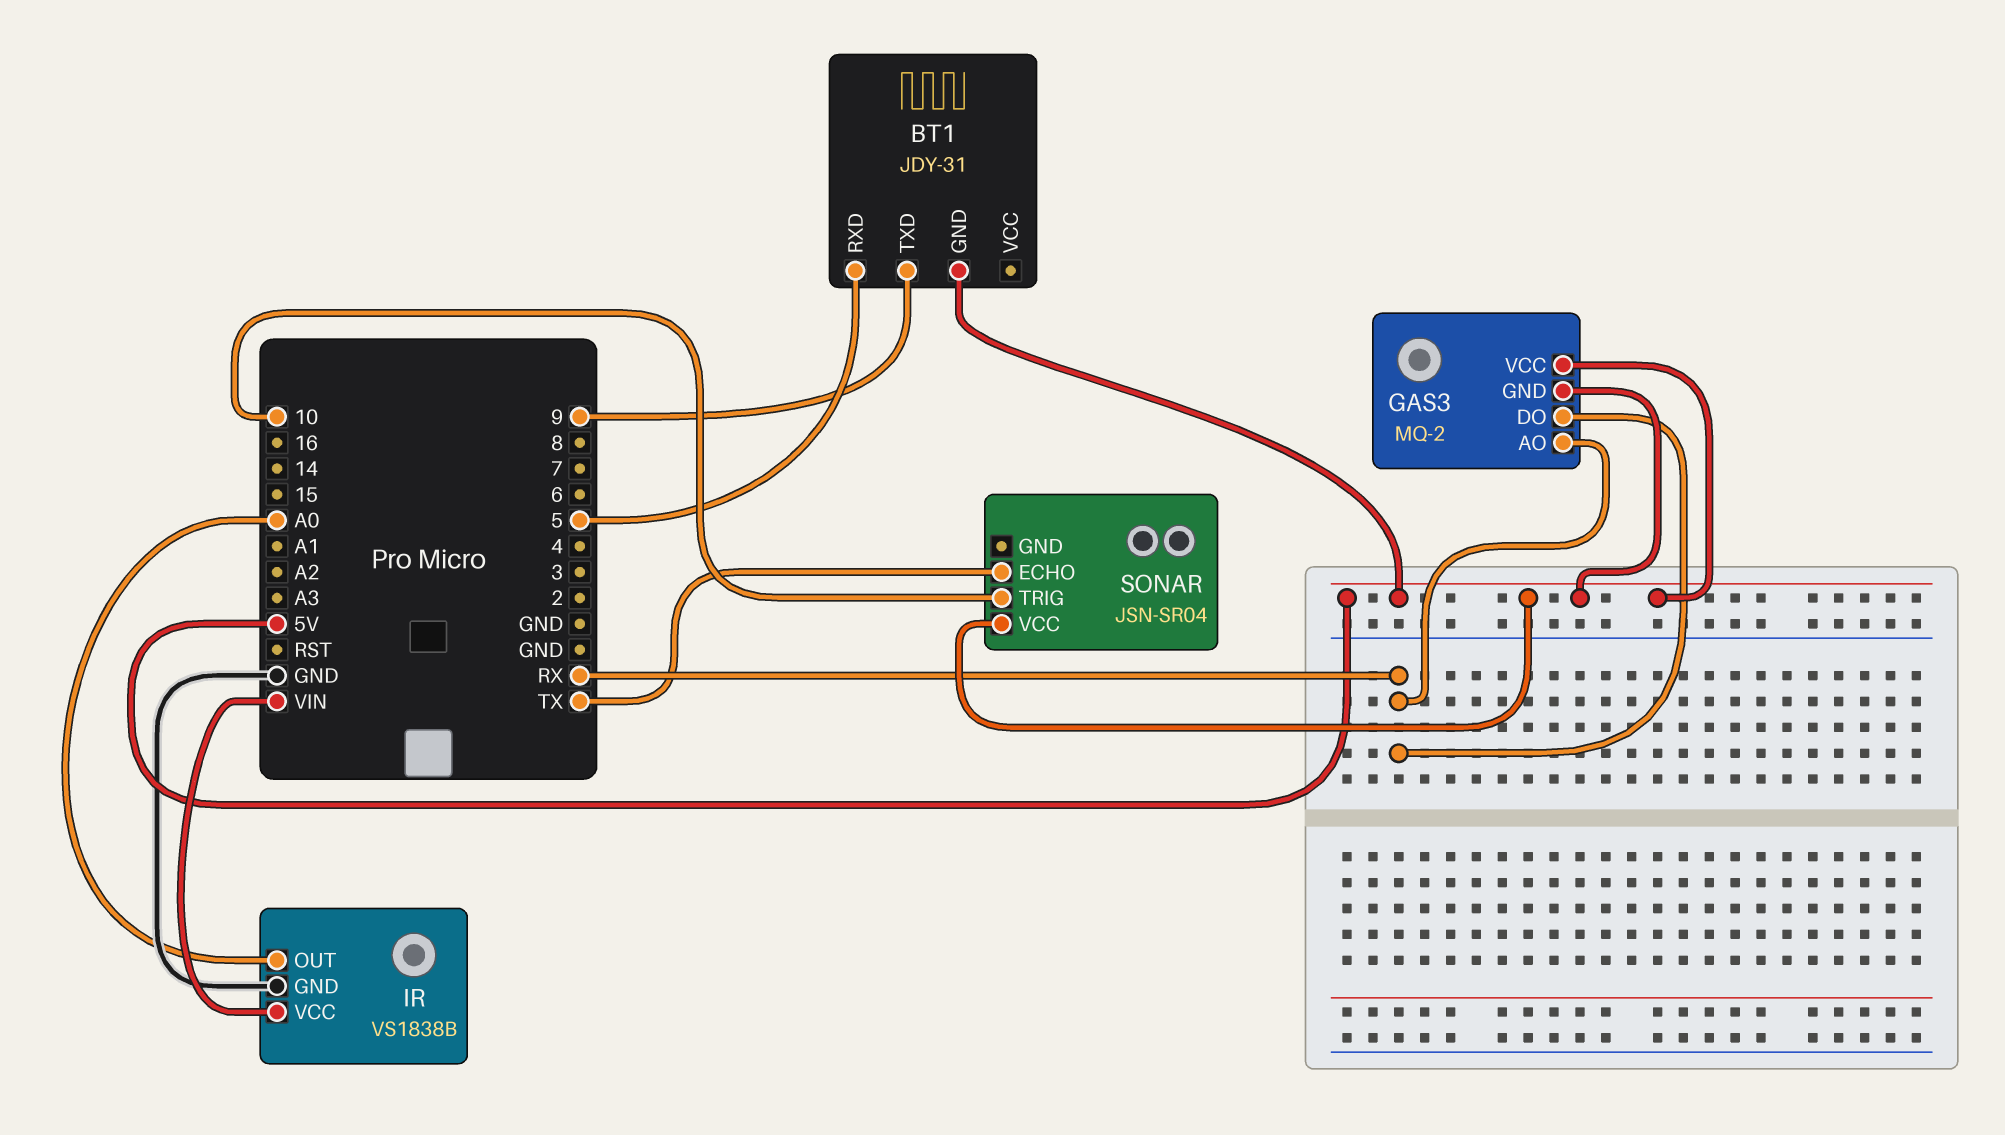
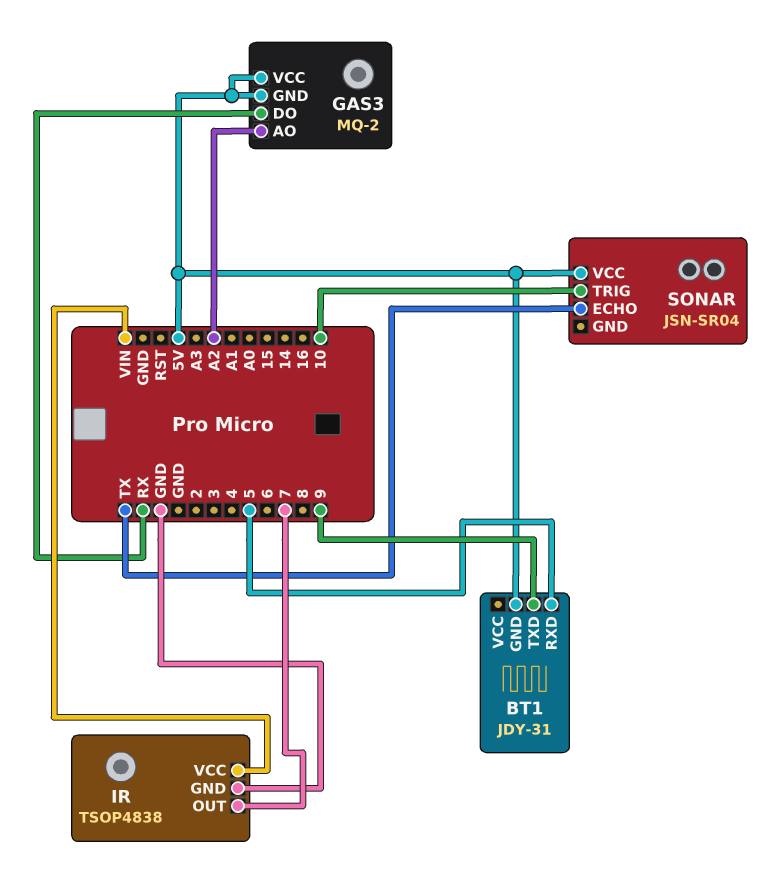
GAS3 pin AO: RX -> A2
IR: VS1838B -> TSOP4838
IR pin OUT: A0 -> 7

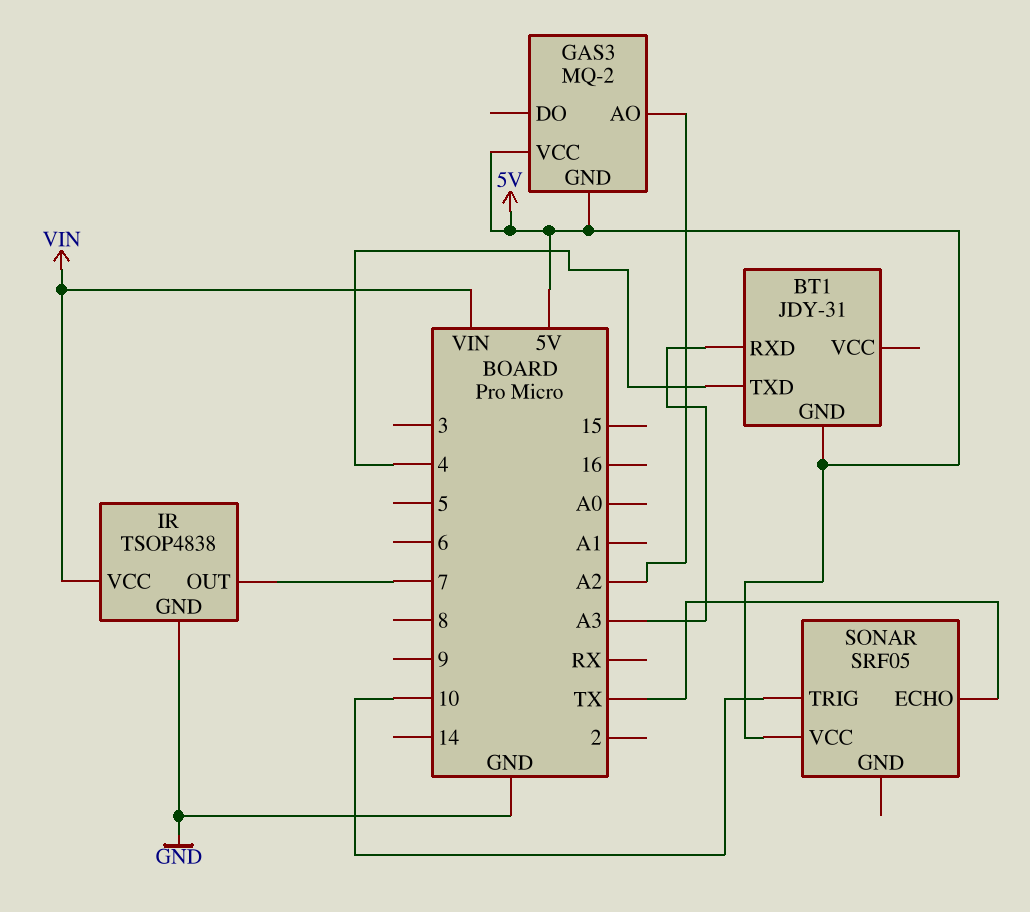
BT1 pin RXD: 5 -> A3
BT1 pin TXD: 9 -> 4
GAS3 pin DO: RX -> none
SONAR: JSN-SR04 -> SRF05

